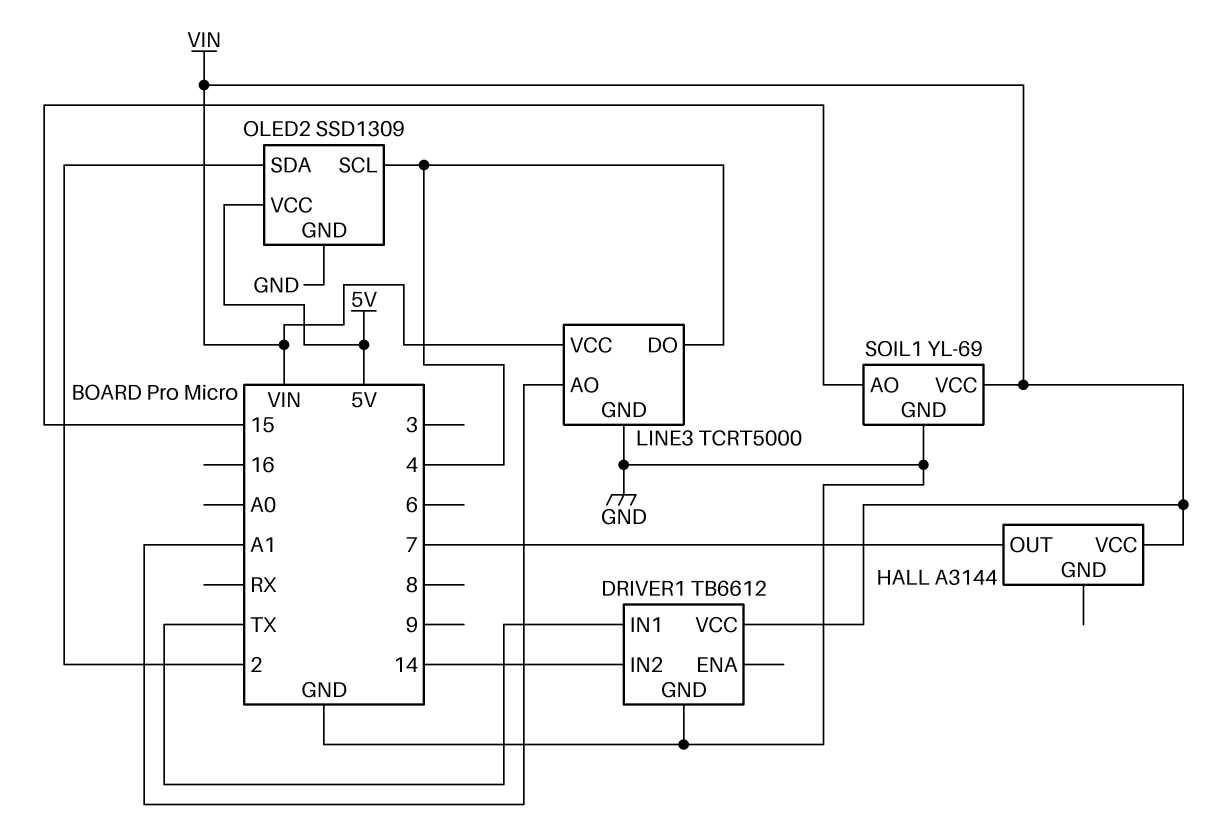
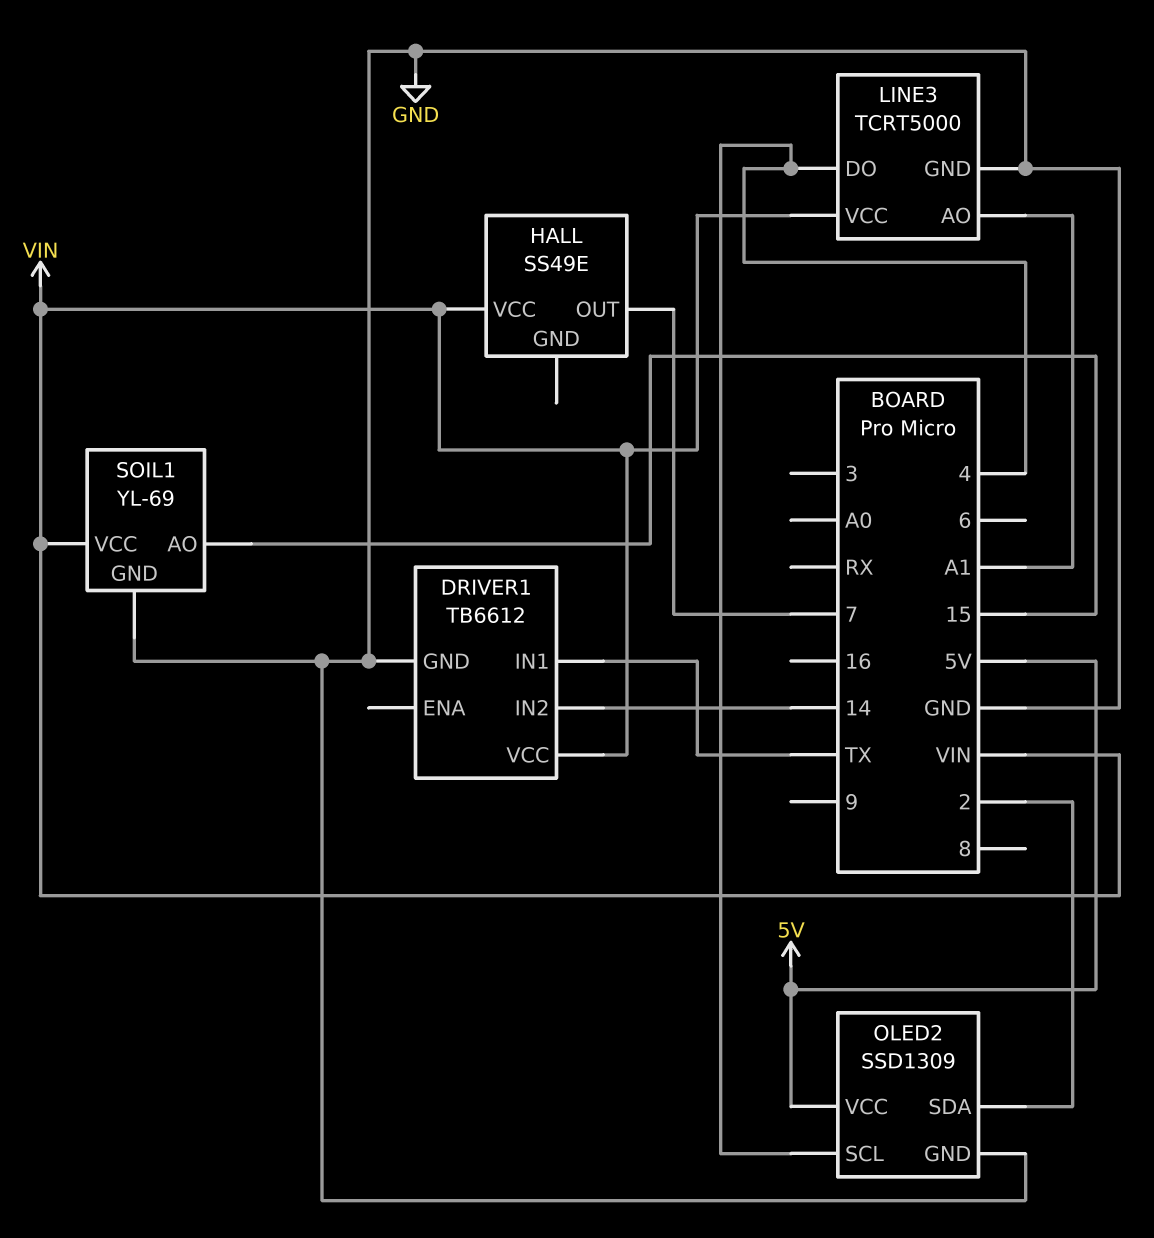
HALL: A3144 -> SS49E

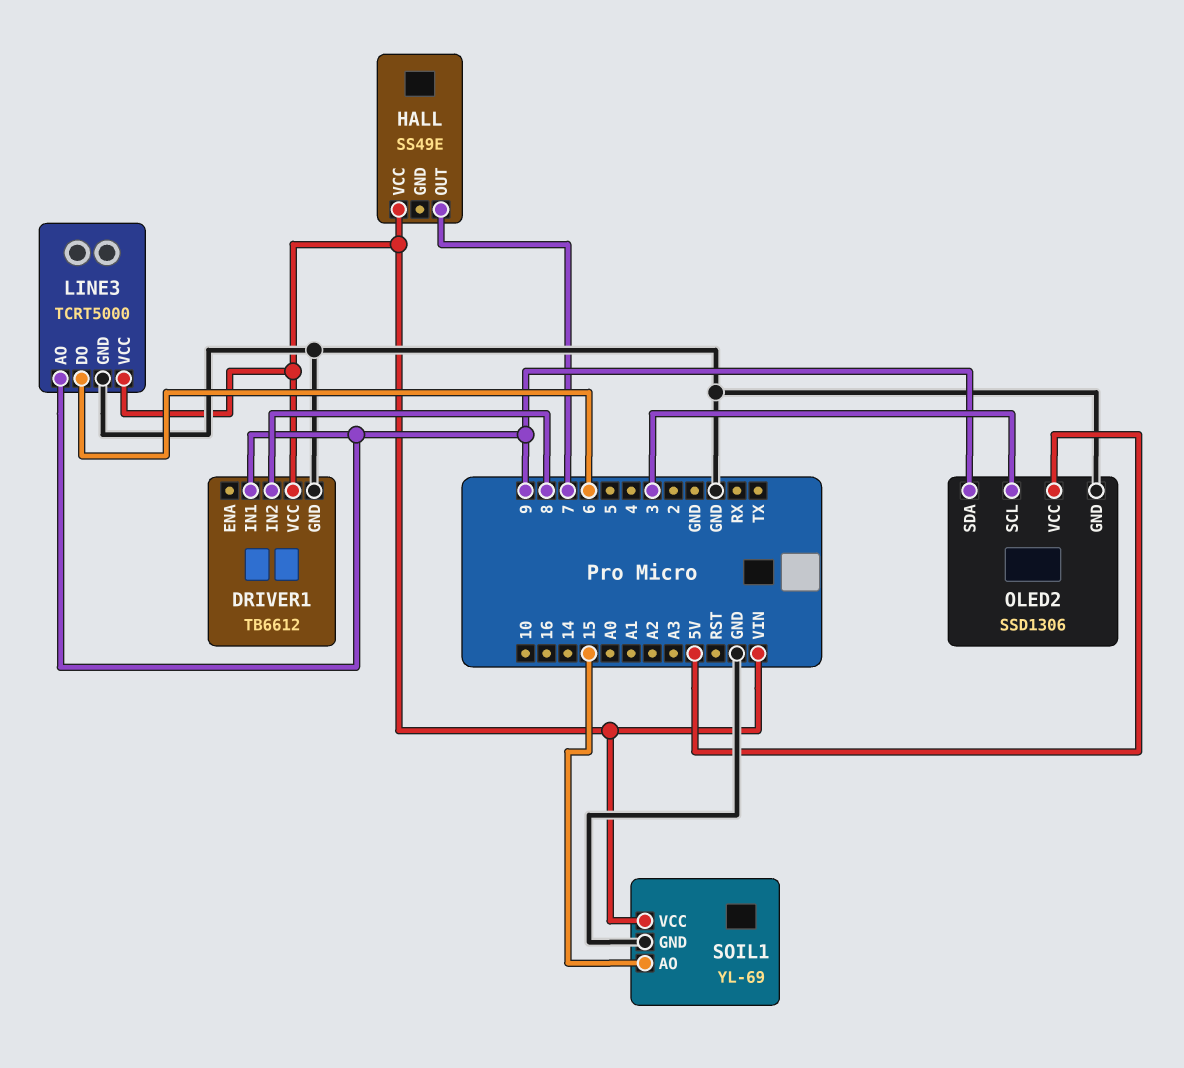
DRIVER1 pin IN1: TX -> 9
DRIVER1 pin IN2: 14 -> 8
LINE3 pin AO: A1 -> 9
LINE3 pin DO: 4 -> 6
OLED2: SSD1309 -> SSD1306
OLED2 pin SCL: 4 -> 3
OLED2 pin SDA: 2 -> 9

